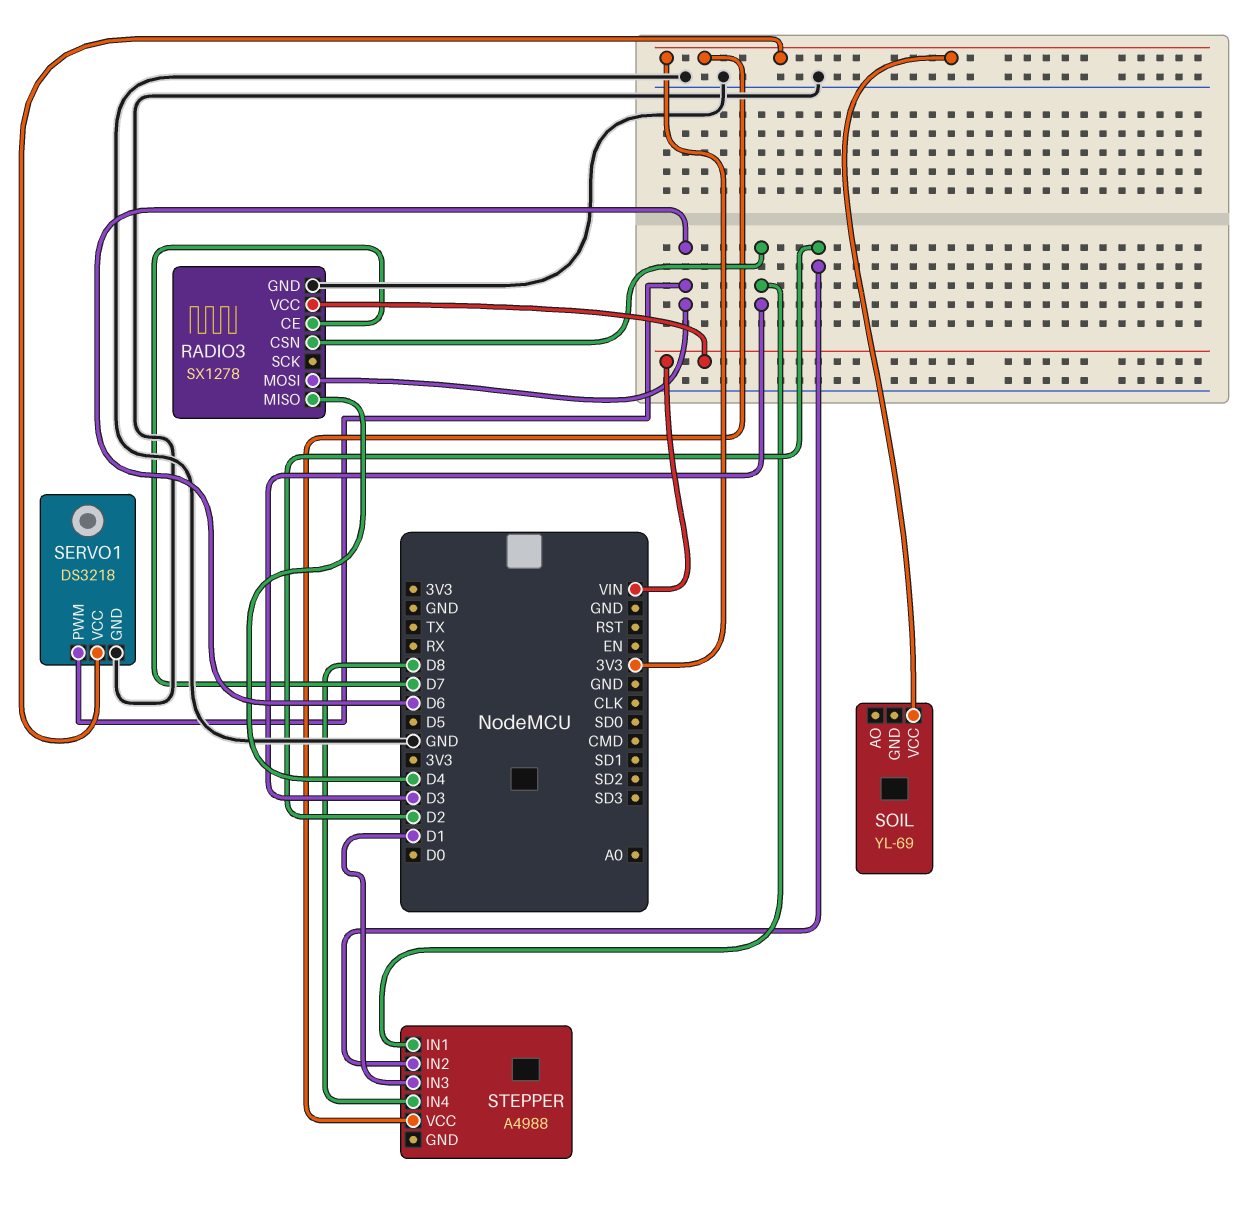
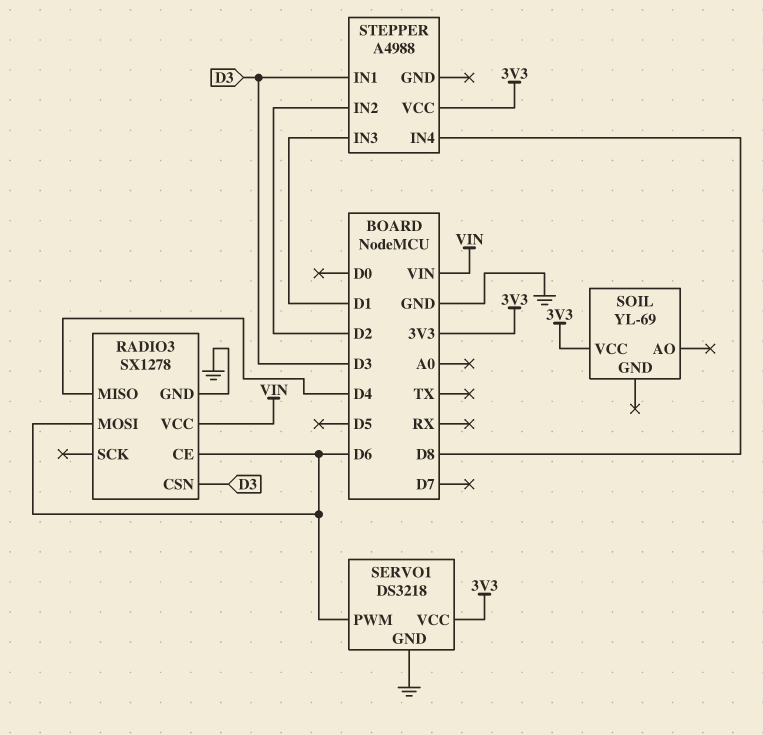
RADIO3 pin CE: D7 -> D6

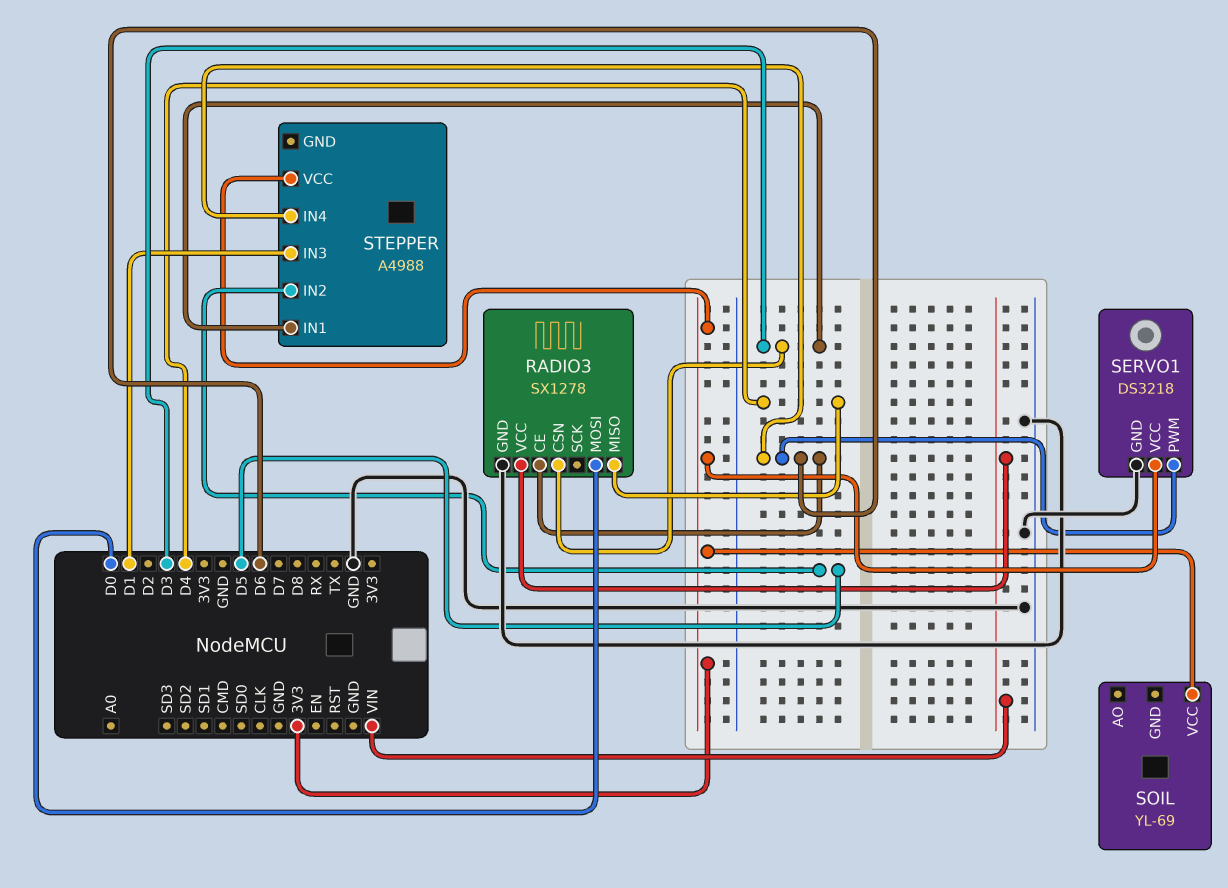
RADIO3 pin MOSI: D6 -> D0
STEPPER pin IN2: D2 -> D5
STEPPER pin IN4: D8 -> D6

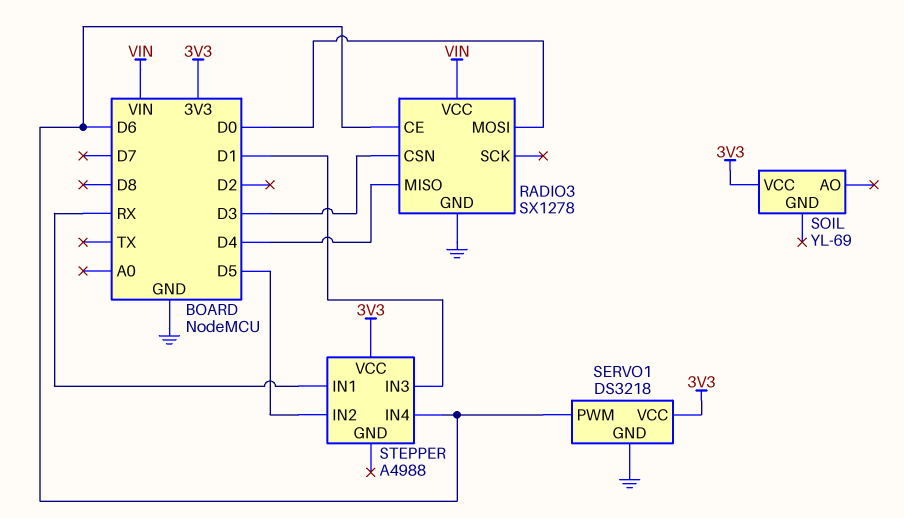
STEPPER pin IN1: D3 -> RX

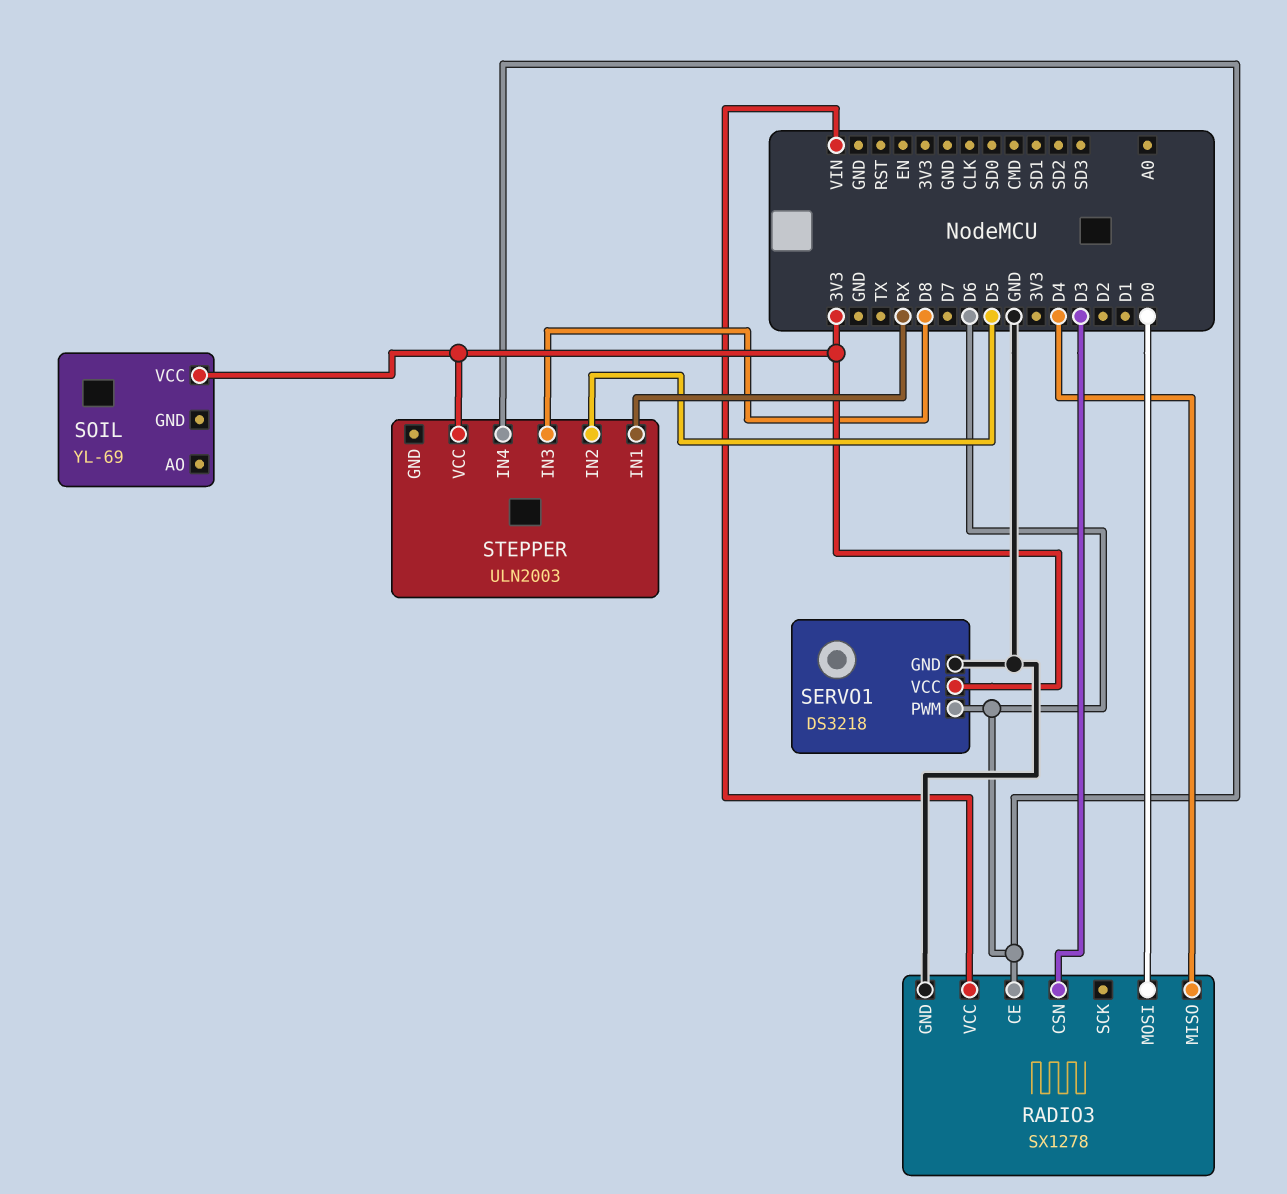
STEPPER: A4988 -> ULN2003
STEPPER pin IN3: D1 -> D8

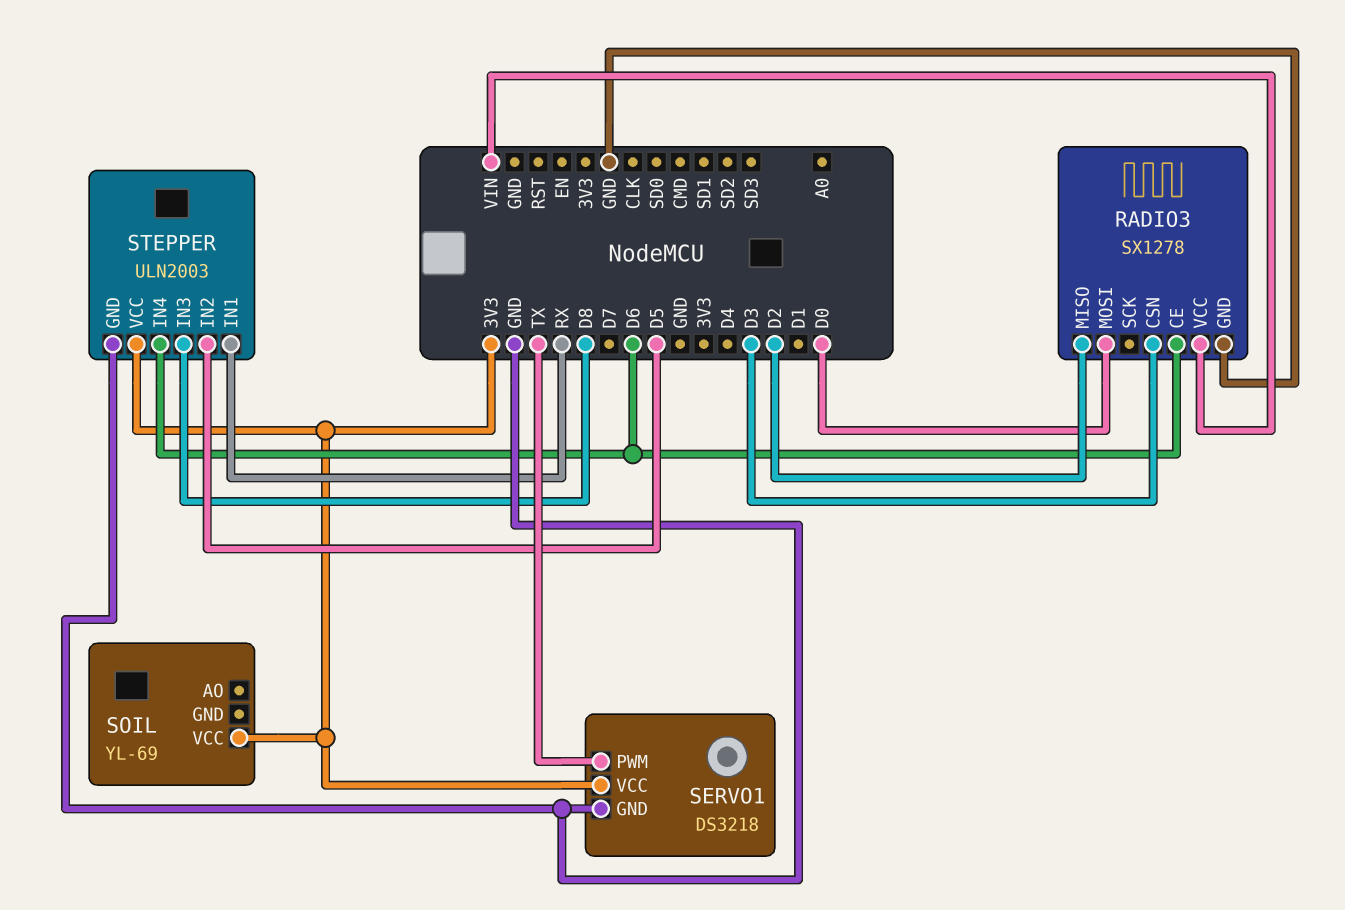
RADIO3 pin MISO: D4 -> D2
SERVO1 pin PWM: D6 -> TX
STEPPER pin GND: none -> GND

